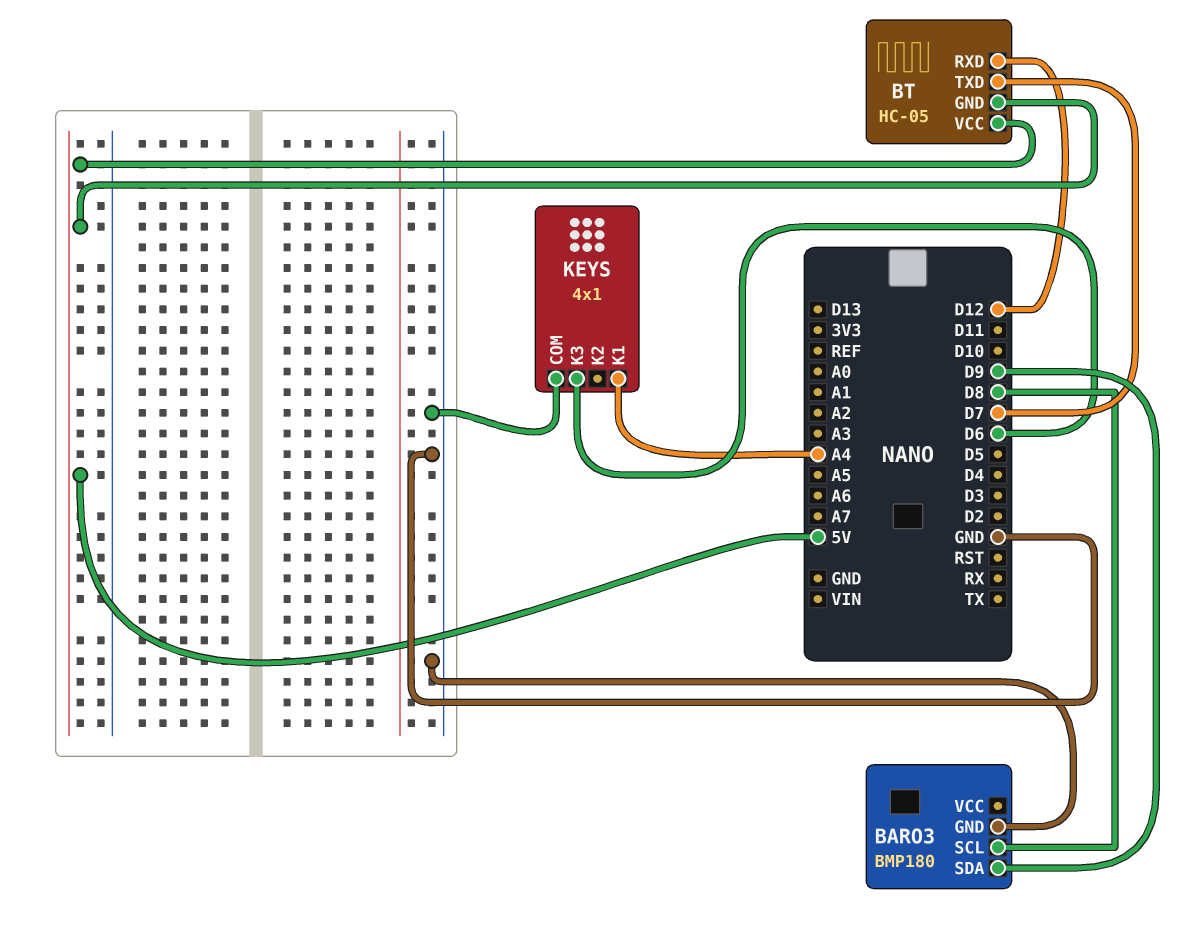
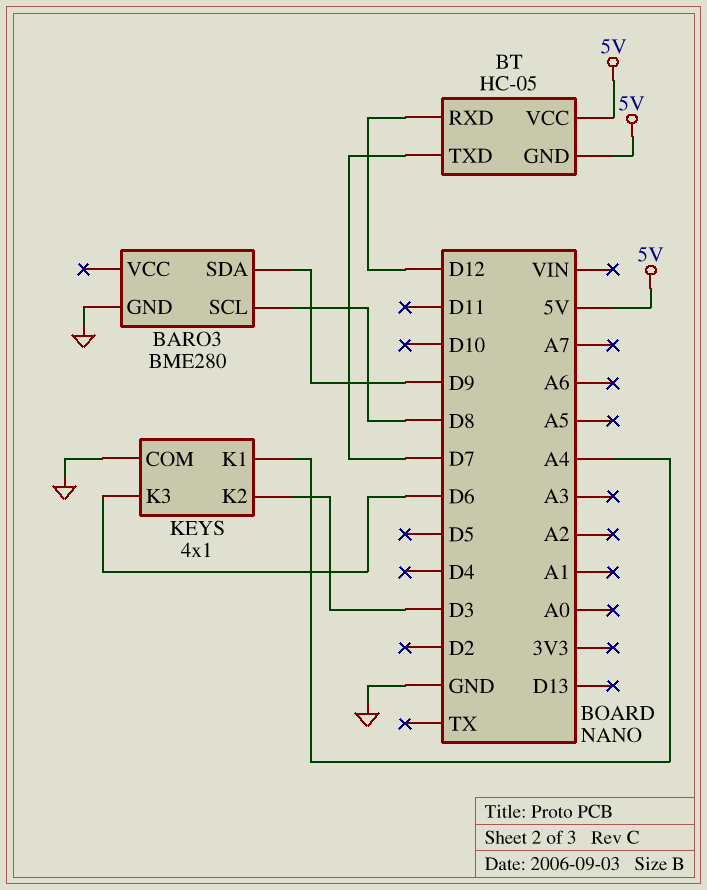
BARO3: BMP180 -> BME280
KEYS pin K2: none -> D3

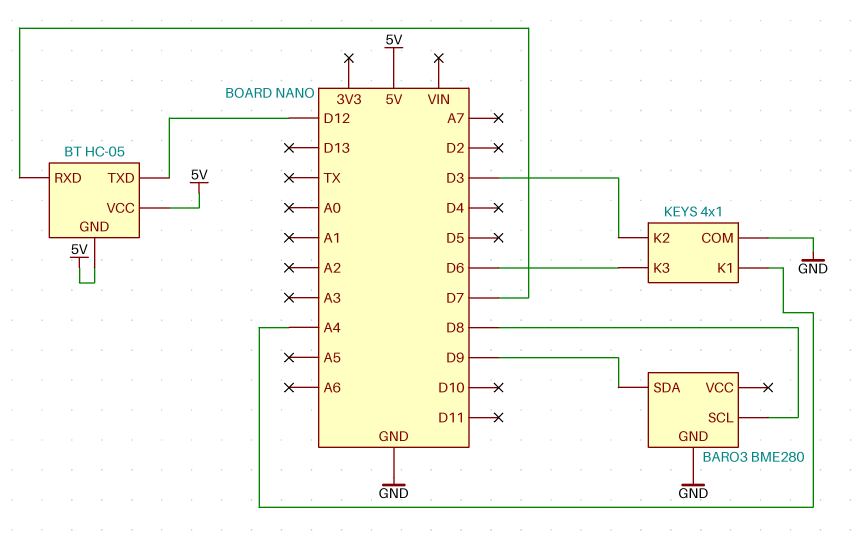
BT pin RXD: D12 -> D7
BT pin TXD: D7 -> D12

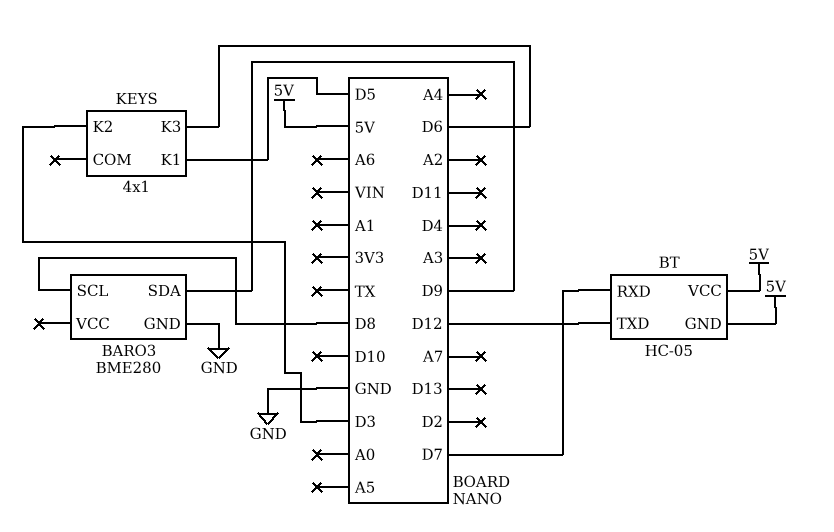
KEYS pin COM: GND -> none
KEYS pin K1: A4 -> D5

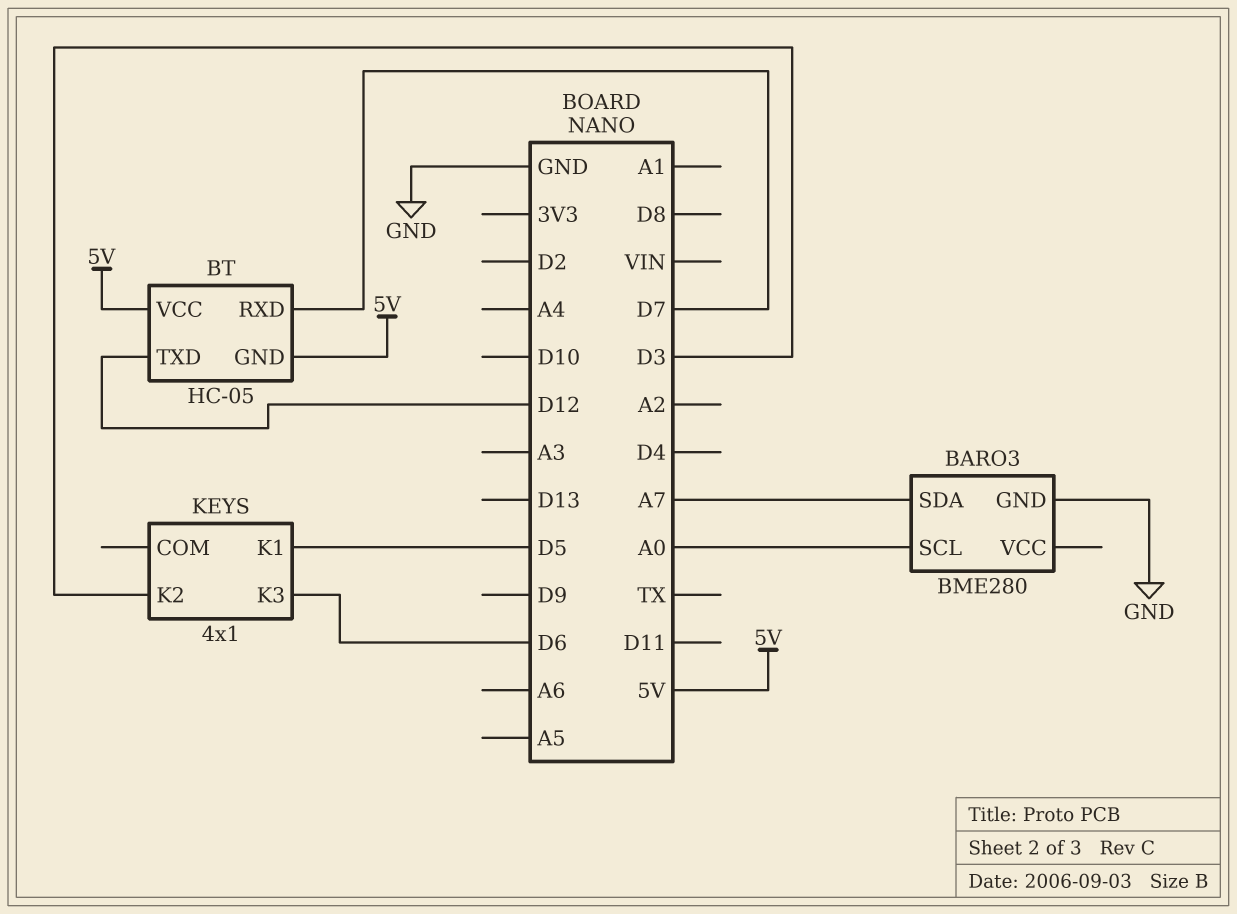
BARO3 pin SCL: D8 -> A0
BARO3 pin SDA: D9 -> A7

